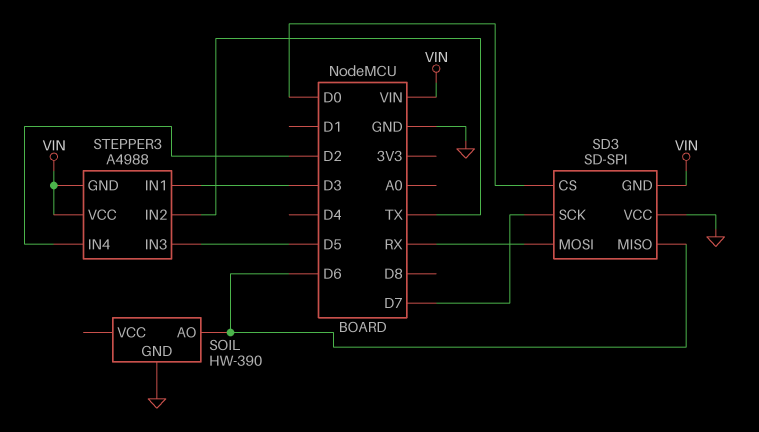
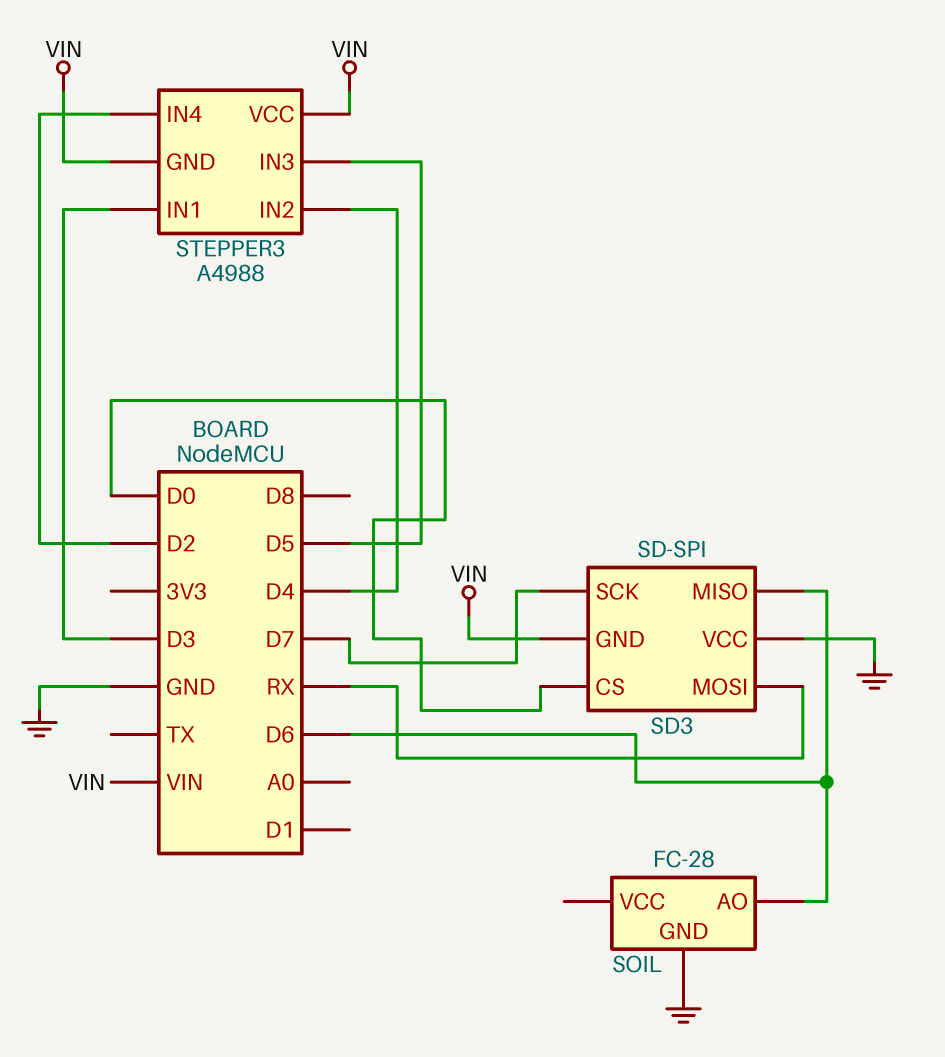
SOIL: HW-390 -> FC-28
STEPPER3 pin IN2: TX -> D4

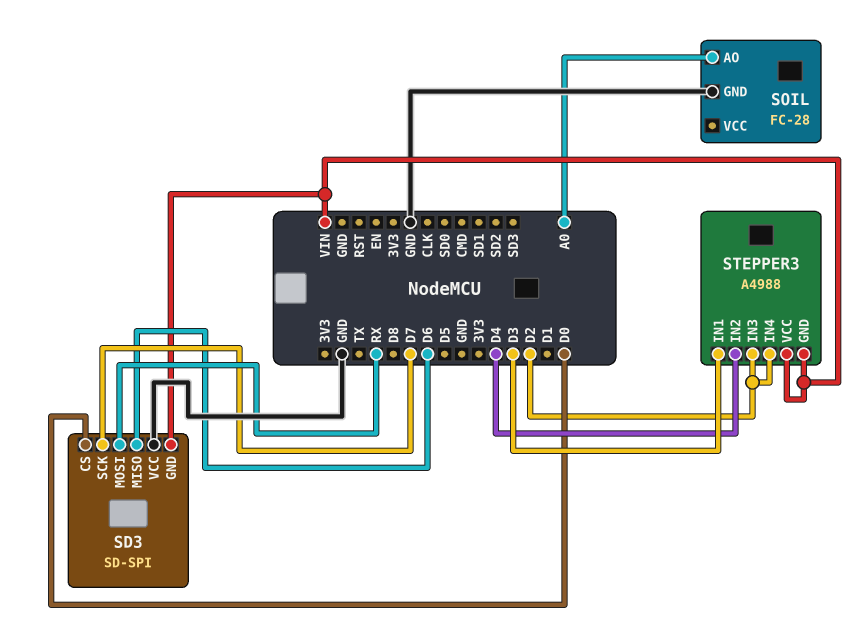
SOIL pin AO: D6 -> A0
STEPPER3 pin IN3: D5 -> D2

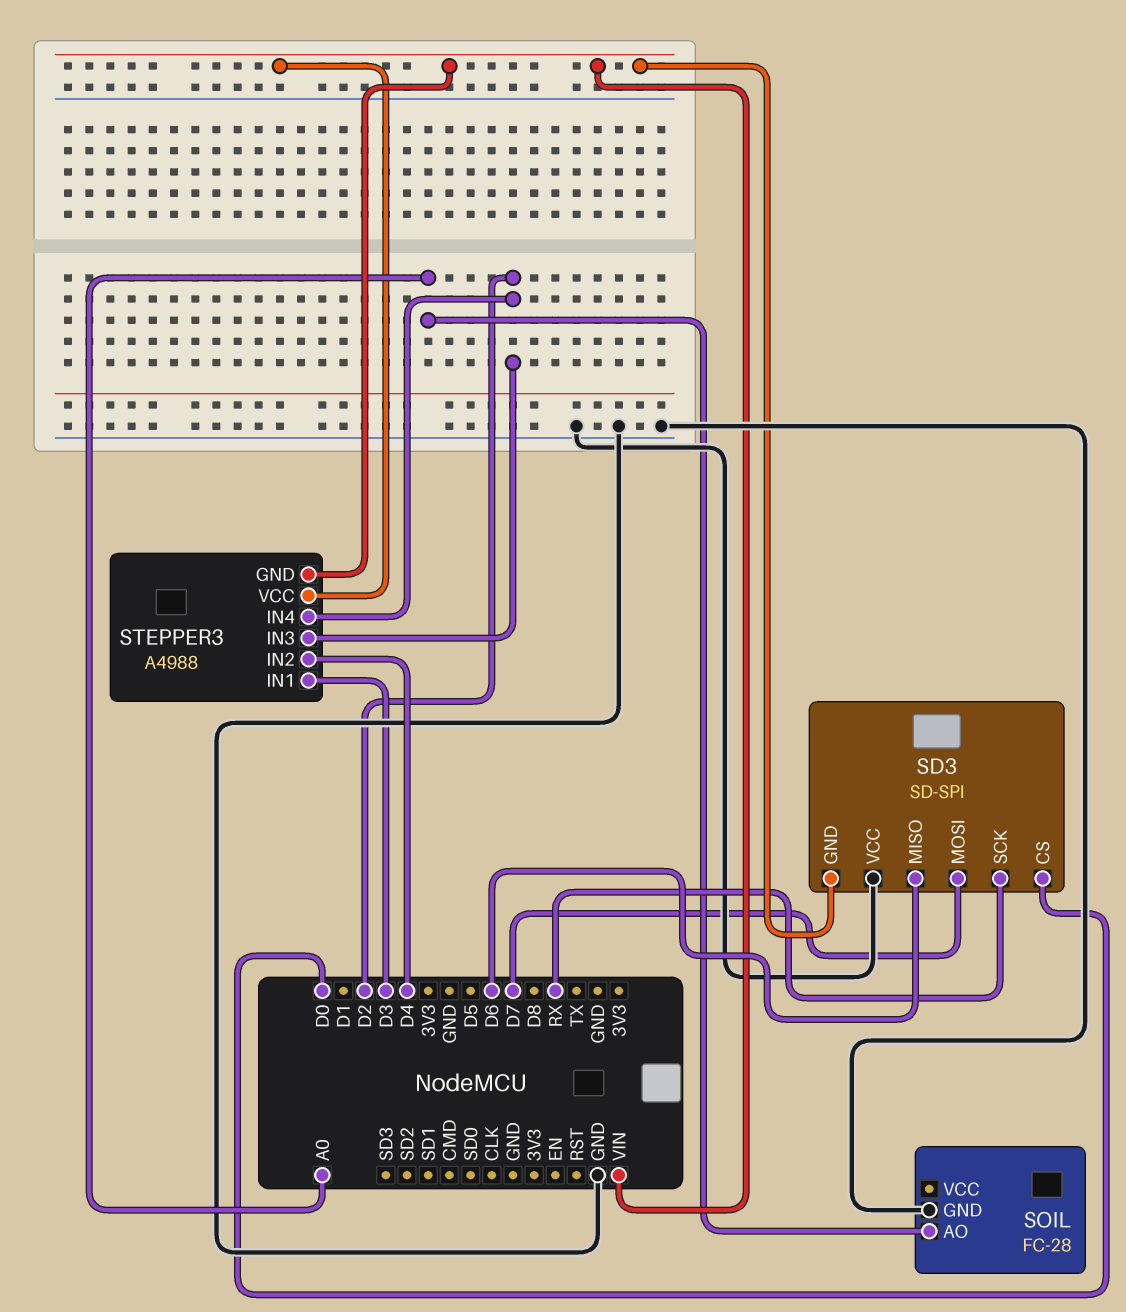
SD3 pin MOSI: RX -> D7
SD3 pin SCK: D7 -> RX

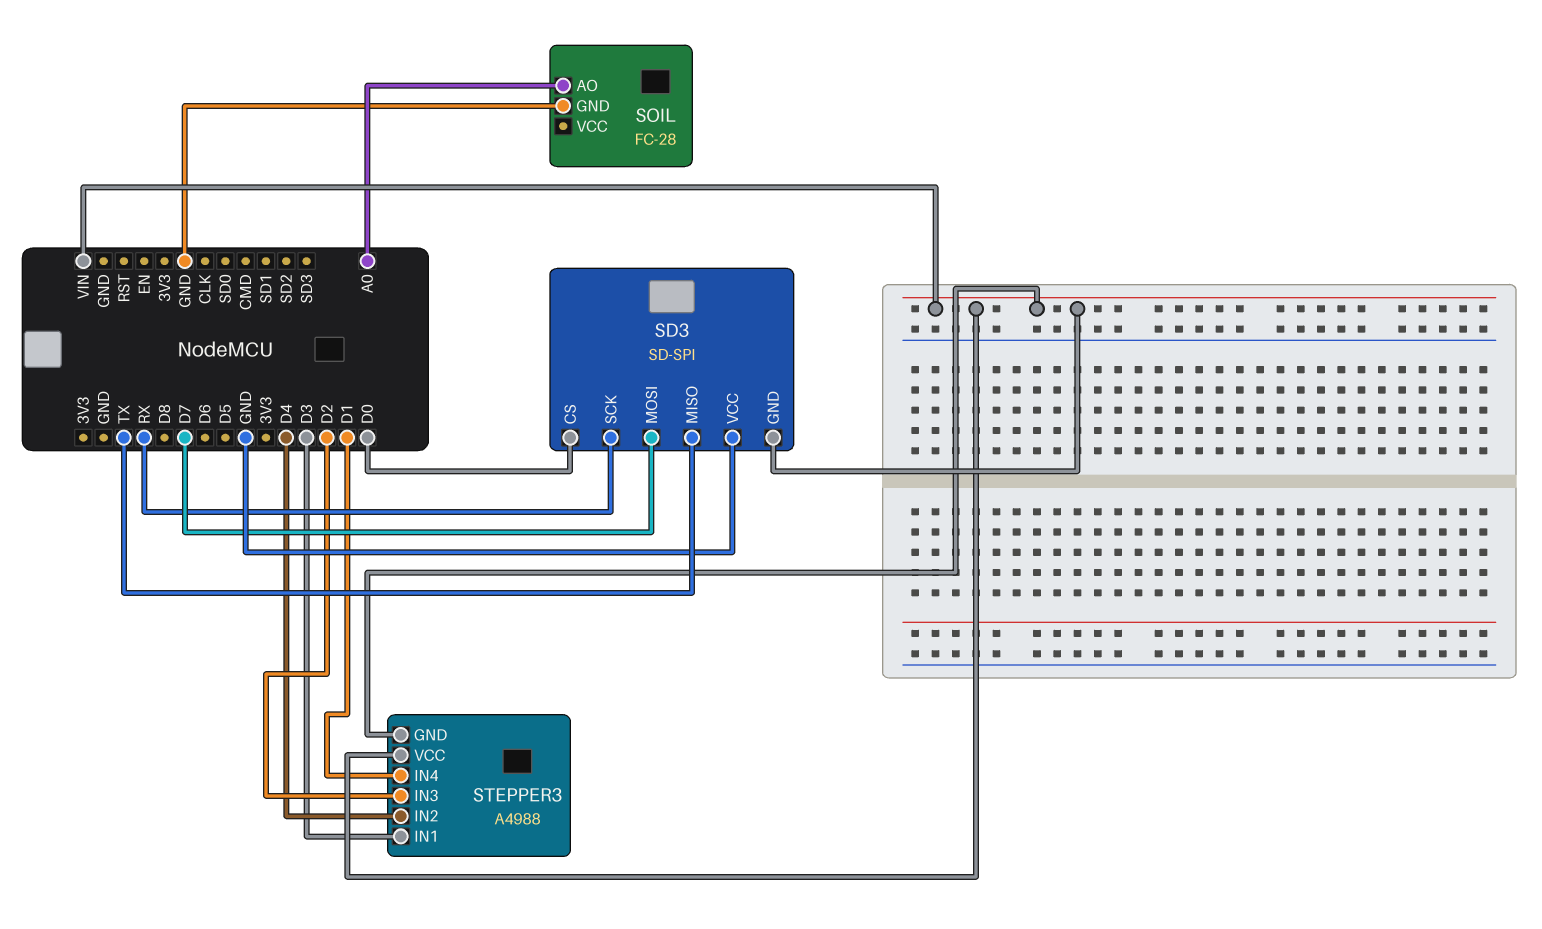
SD3 pin MISO: D6 -> TX
STEPPER3 pin IN4: D2 -> D1

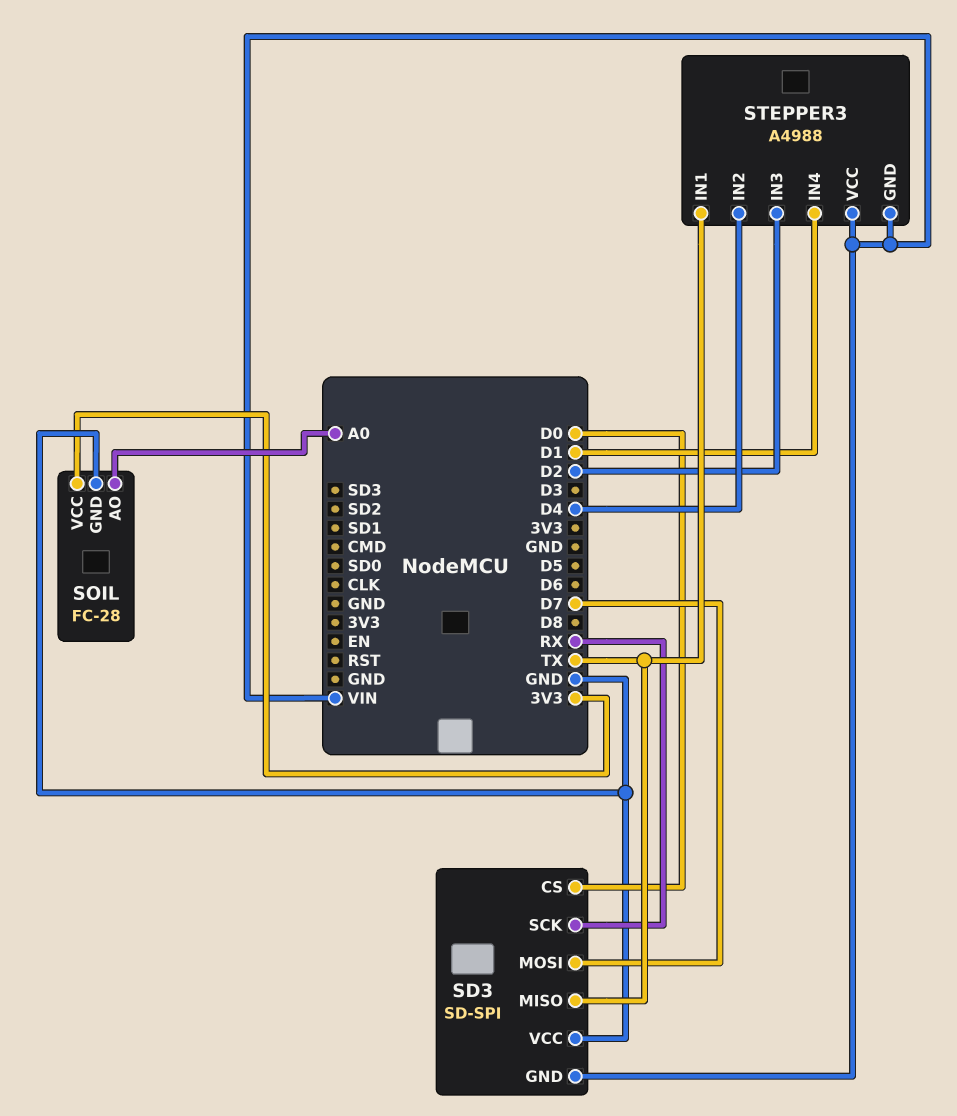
SOIL pin VCC: none -> 3V3
STEPPER3 pin IN1: D3 -> TX

